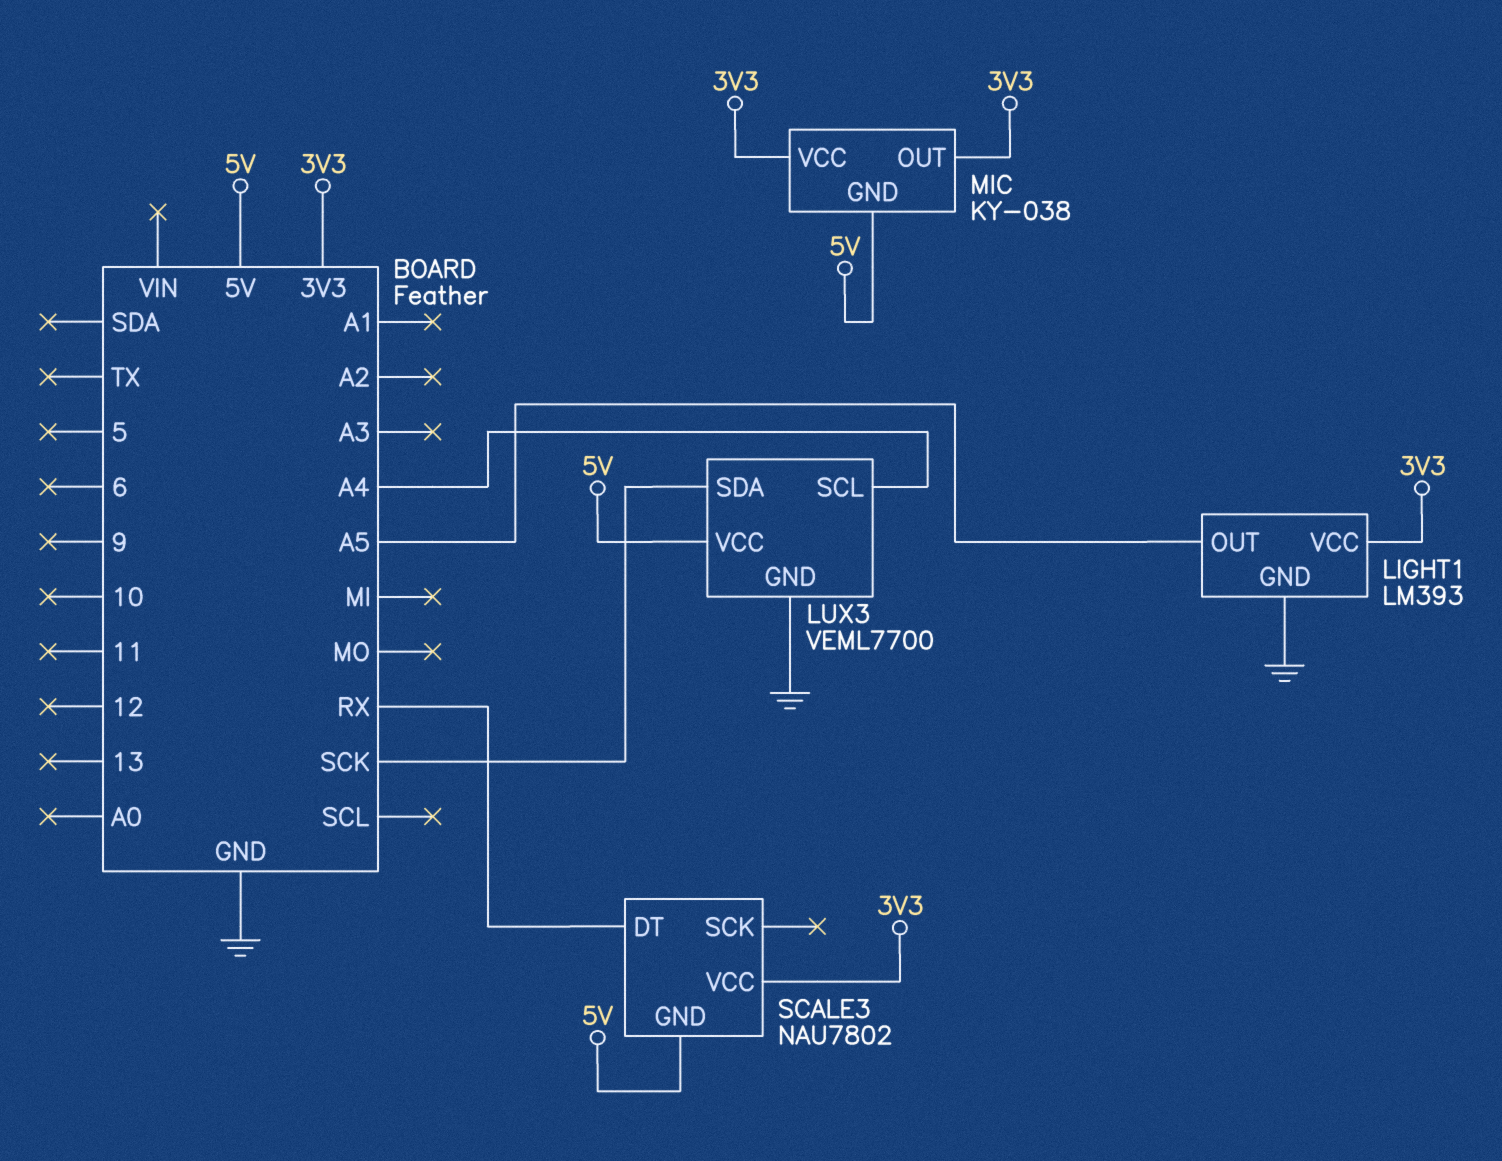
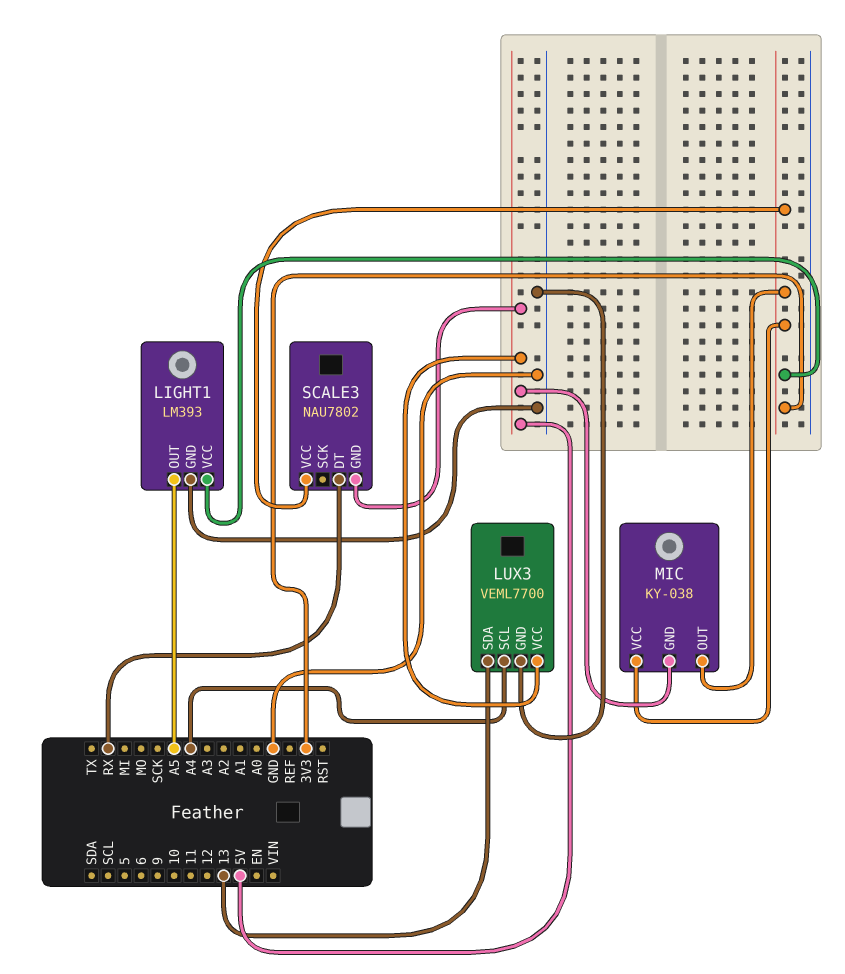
LUX3 pin SDA: SCK -> 13

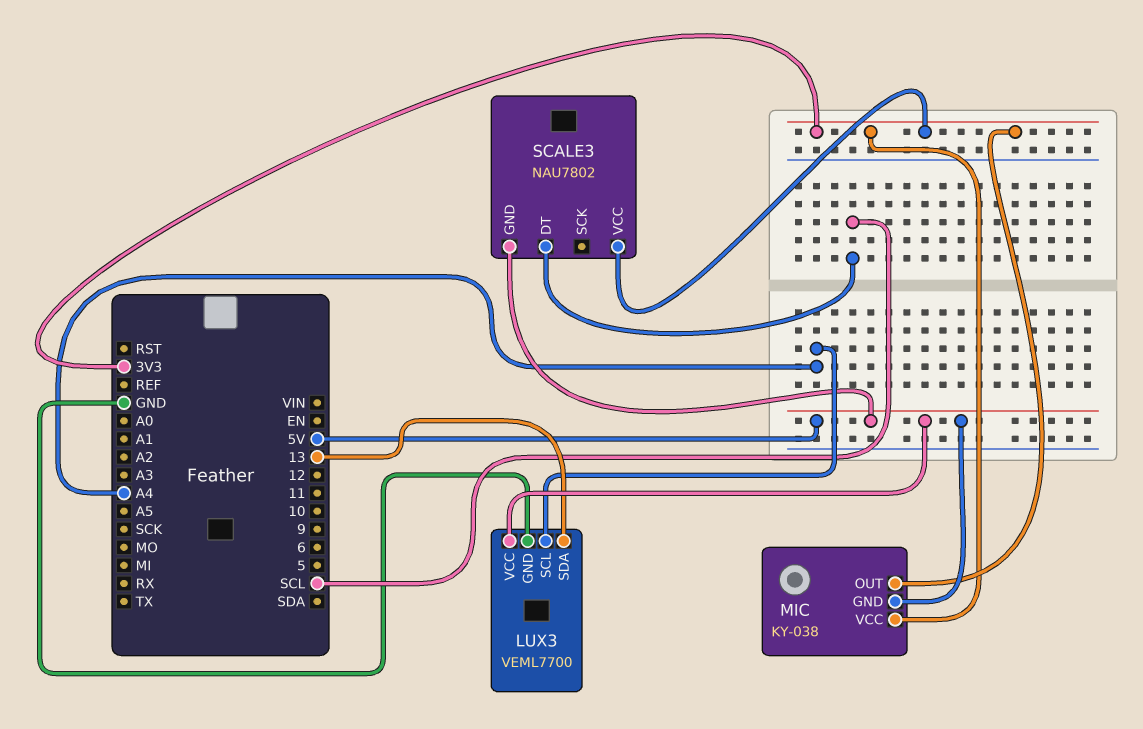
LIGHT1: LM393 -> none
LIGHT1 pin GND: GND -> none
LIGHT1 pin OUT: A5 -> none
LIGHT1 pin VCC: 3V3 -> none
SCALE3 pin DT: RX -> SCL

